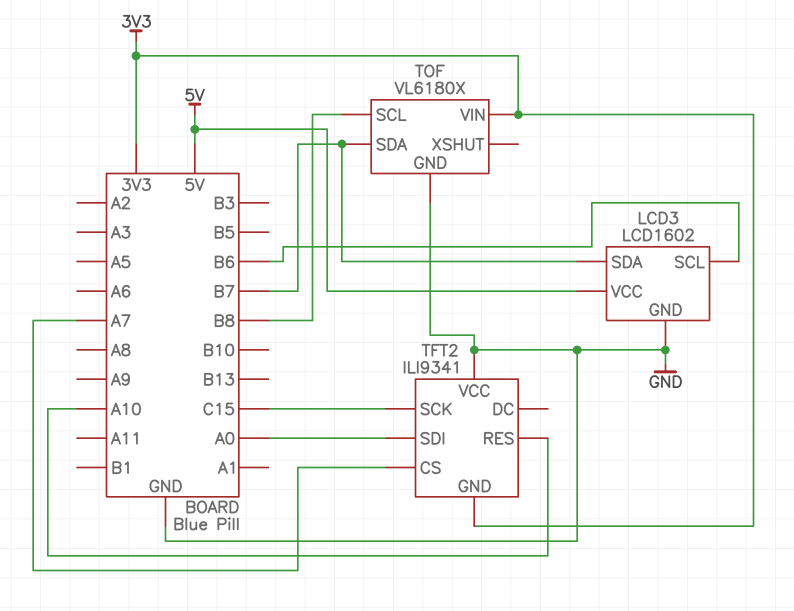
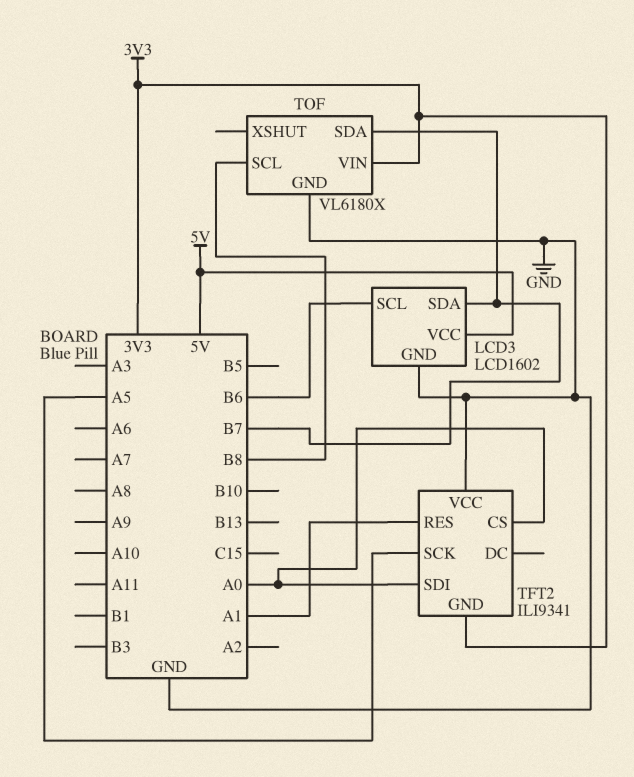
TFT2 pin CS: A7 -> A0
TFT2 pin RES: A10 -> A1
TFT2 pin SCK: C15 -> A5

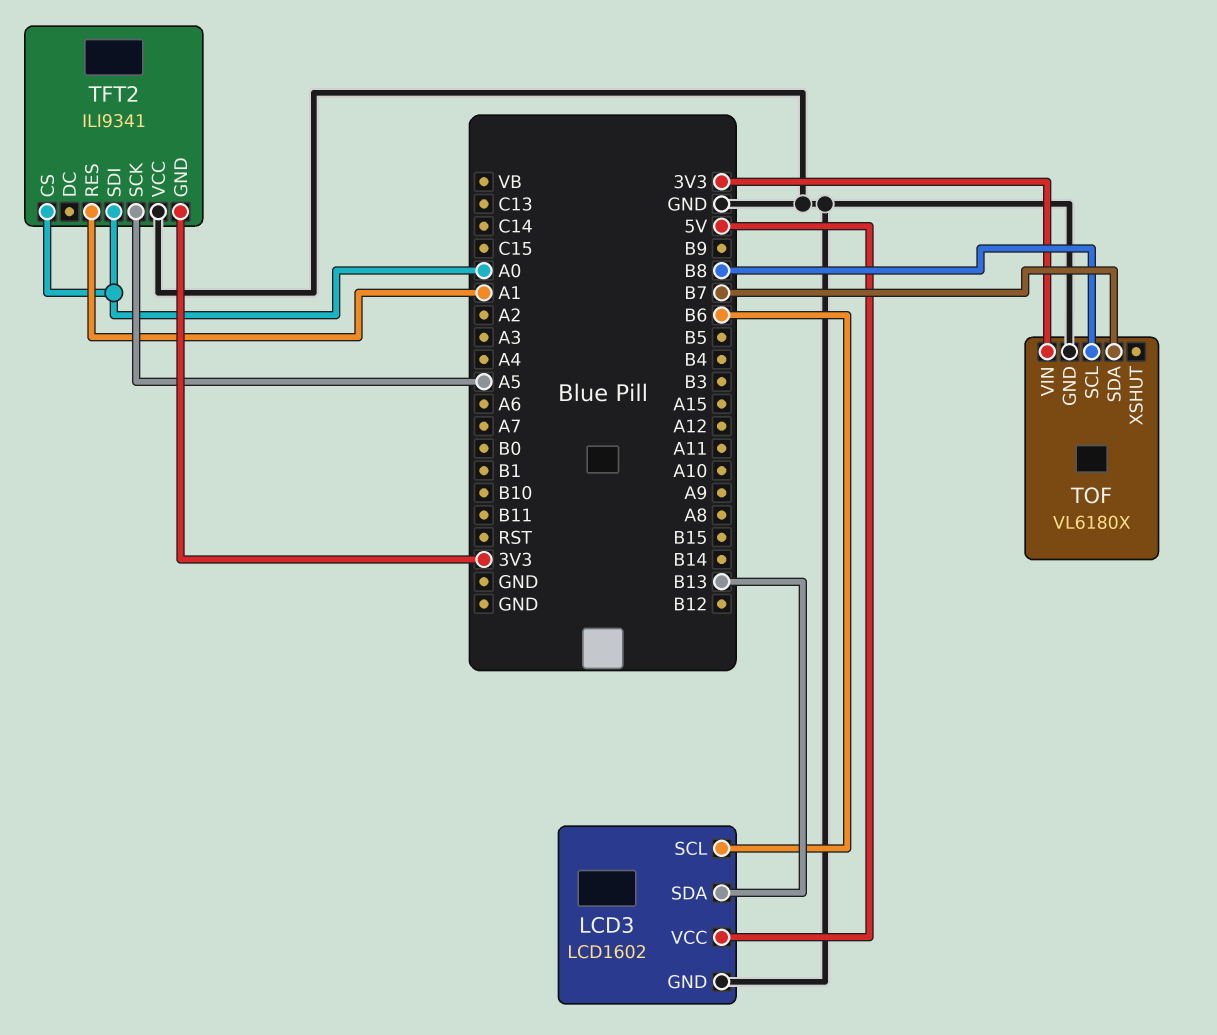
LCD3 pin SDA: B7 -> B13

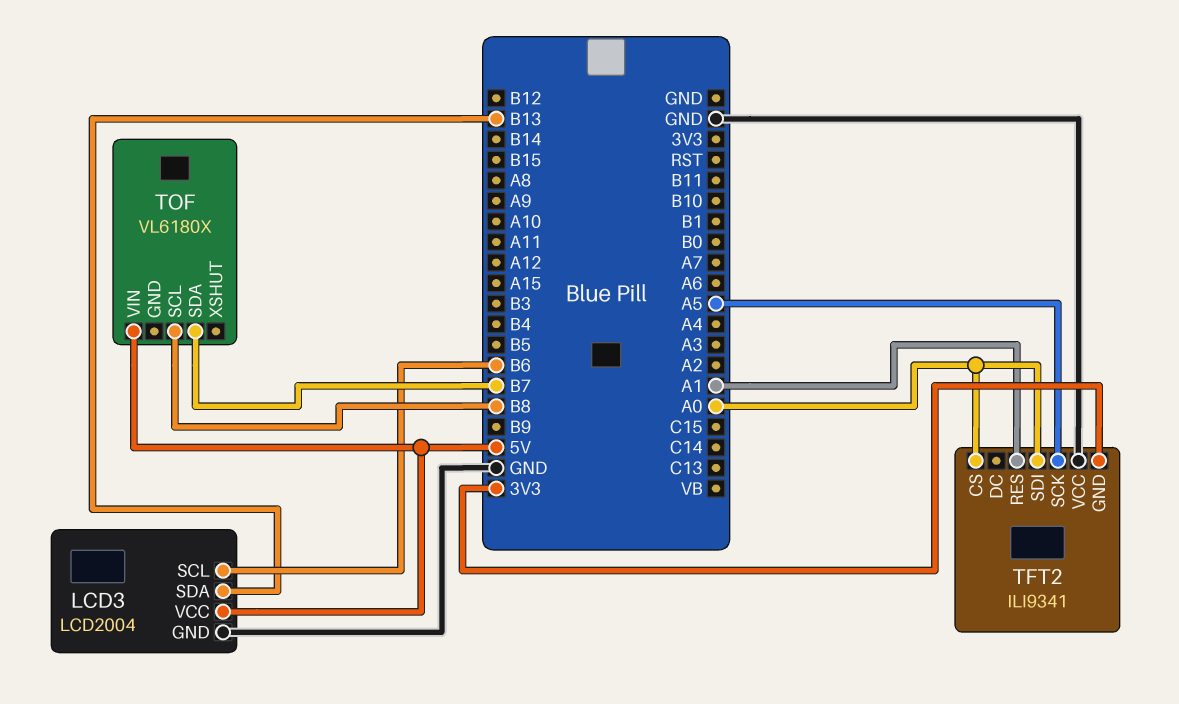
LCD3: LCD1602 -> LCD2004
TOF pin GND: GND -> none
TOF pin VIN: 3V3 -> 5V

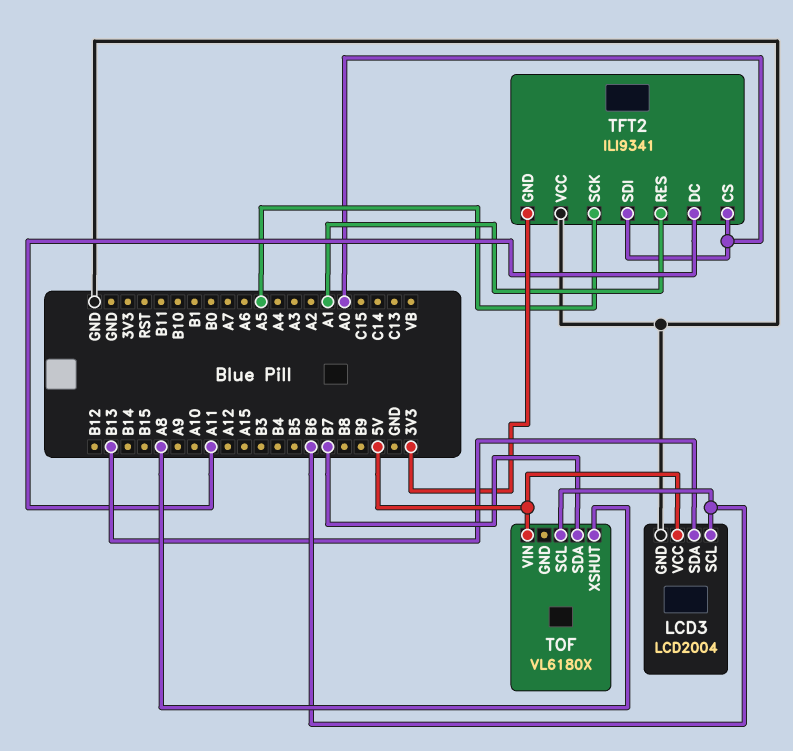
TFT2 pin DC: none -> A11
TOF pin SCL: B8 -> B6
TOF pin XSHUT: none -> A8

